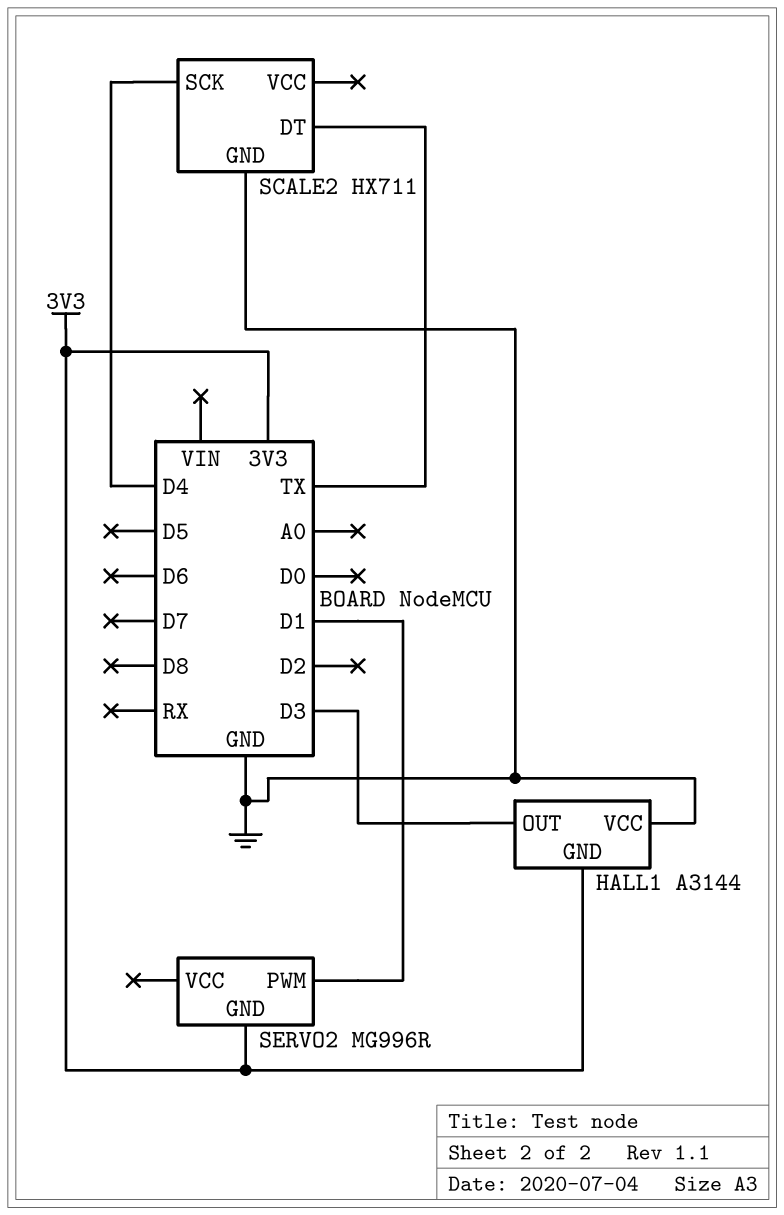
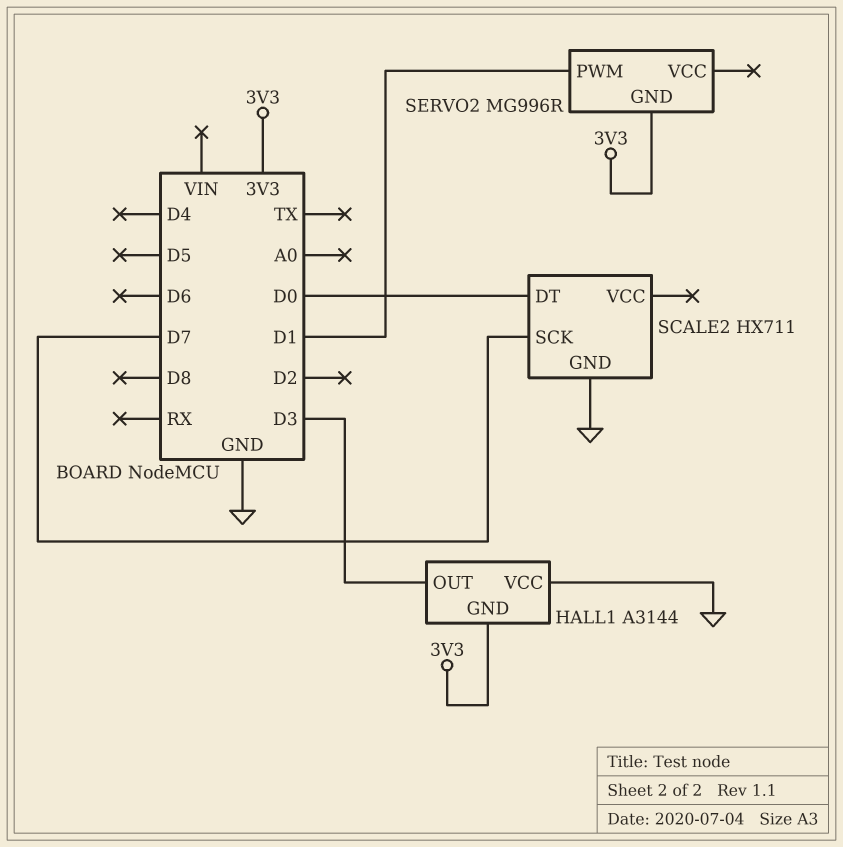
SCALE2 pin DT: TX -> D0
SCALE2 pin SCK: D4 -> D7

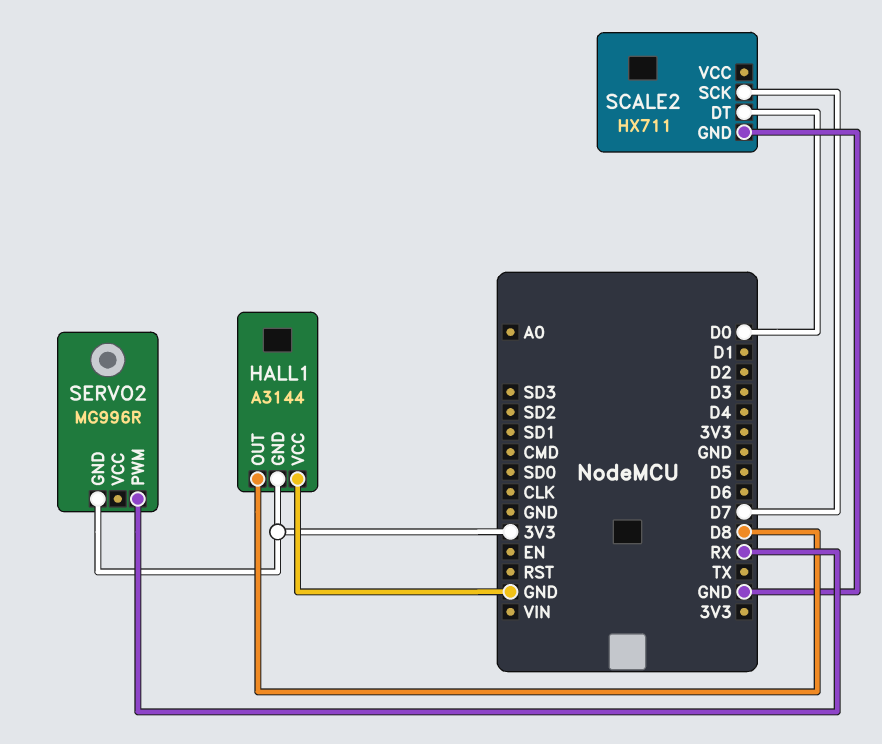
HALL1 pin OUT: D3 -> D8
SERVO2 pin PWM: D1 -> RX

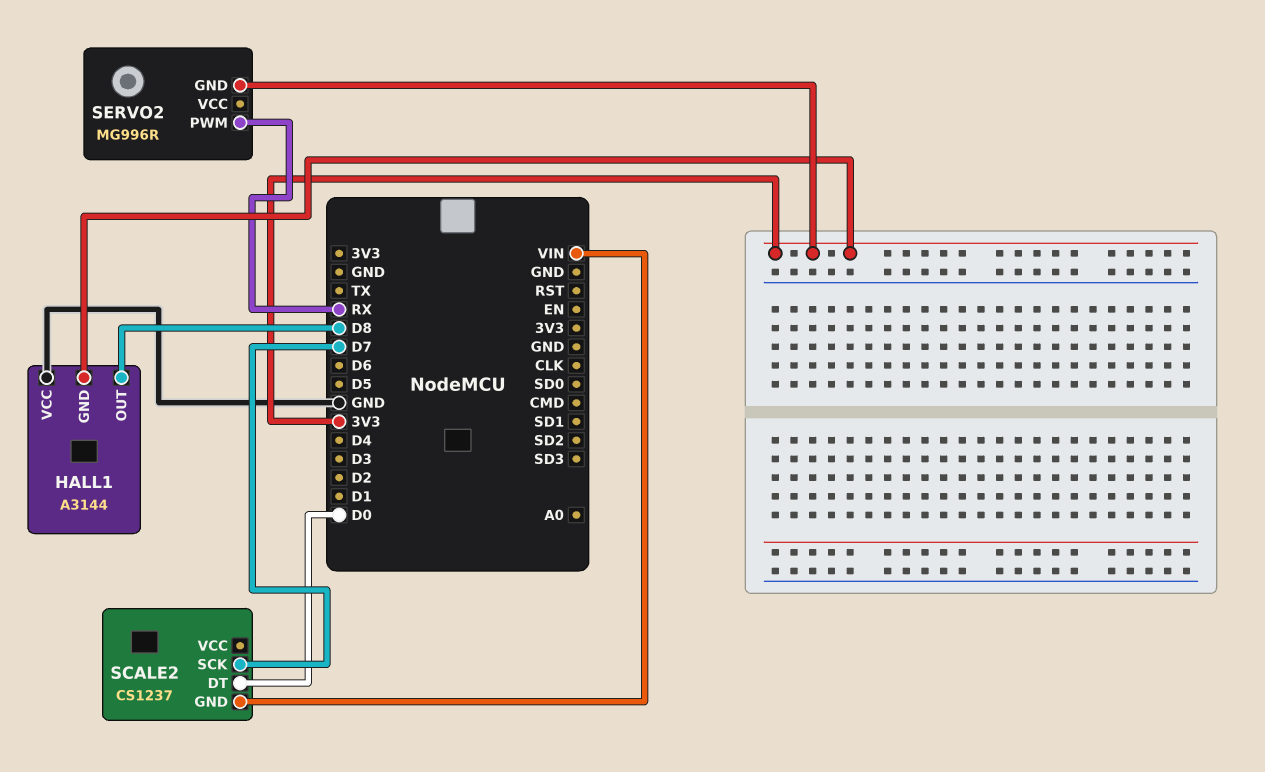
SCALE2: HX711 -> CS1237
SCALE2 pin GND: GND -> VIN

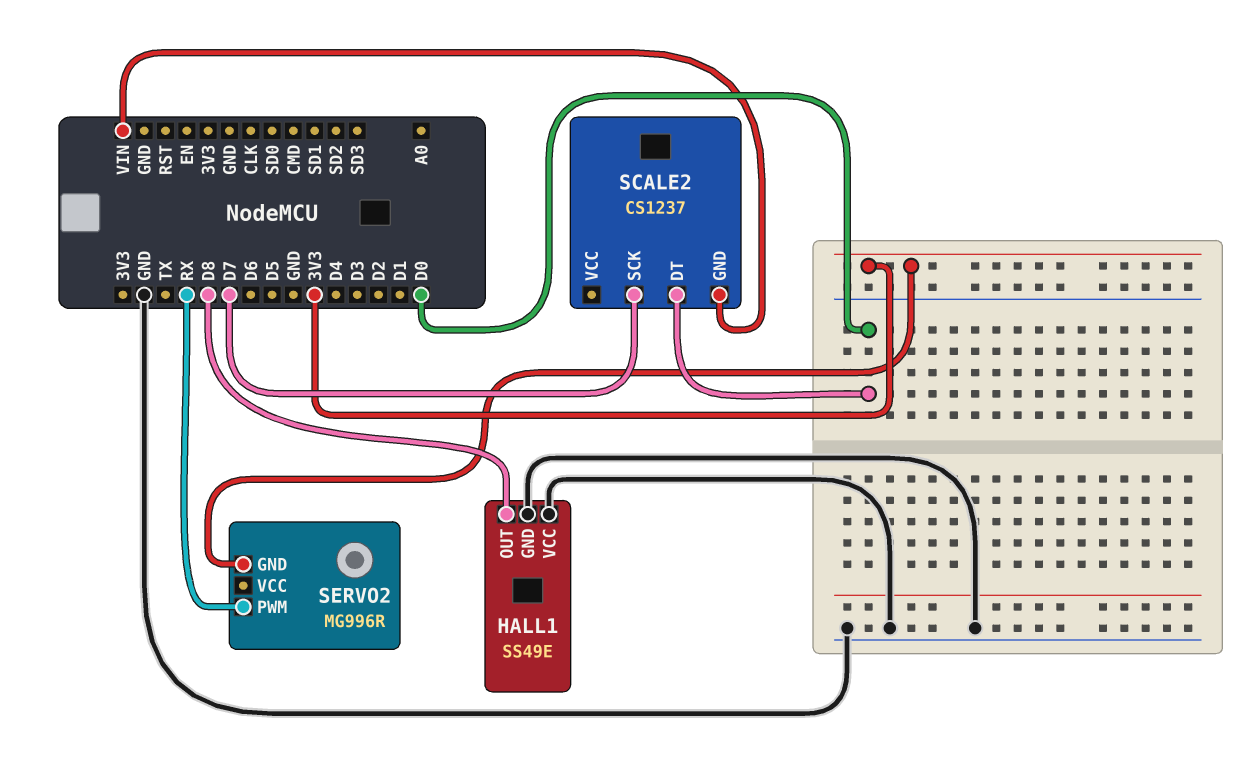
HALL1: A3144 -> SS49E
HALL1 pin GND: 3V3 -> GND

